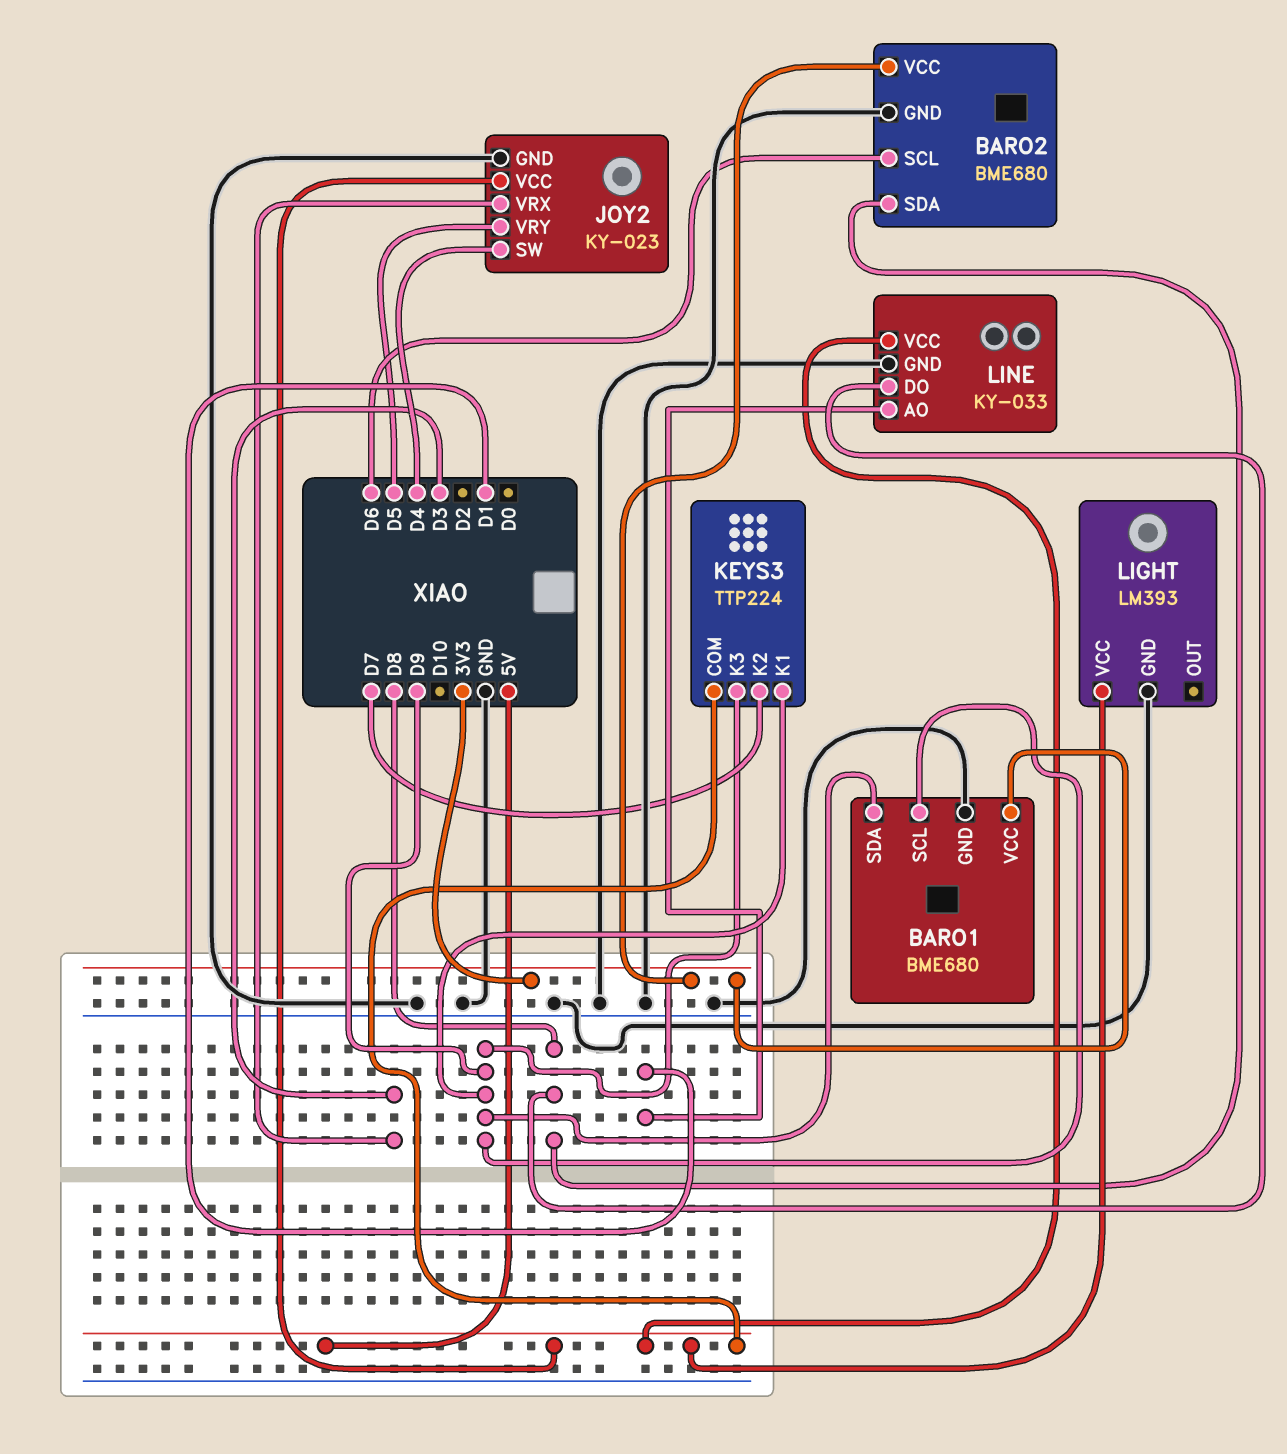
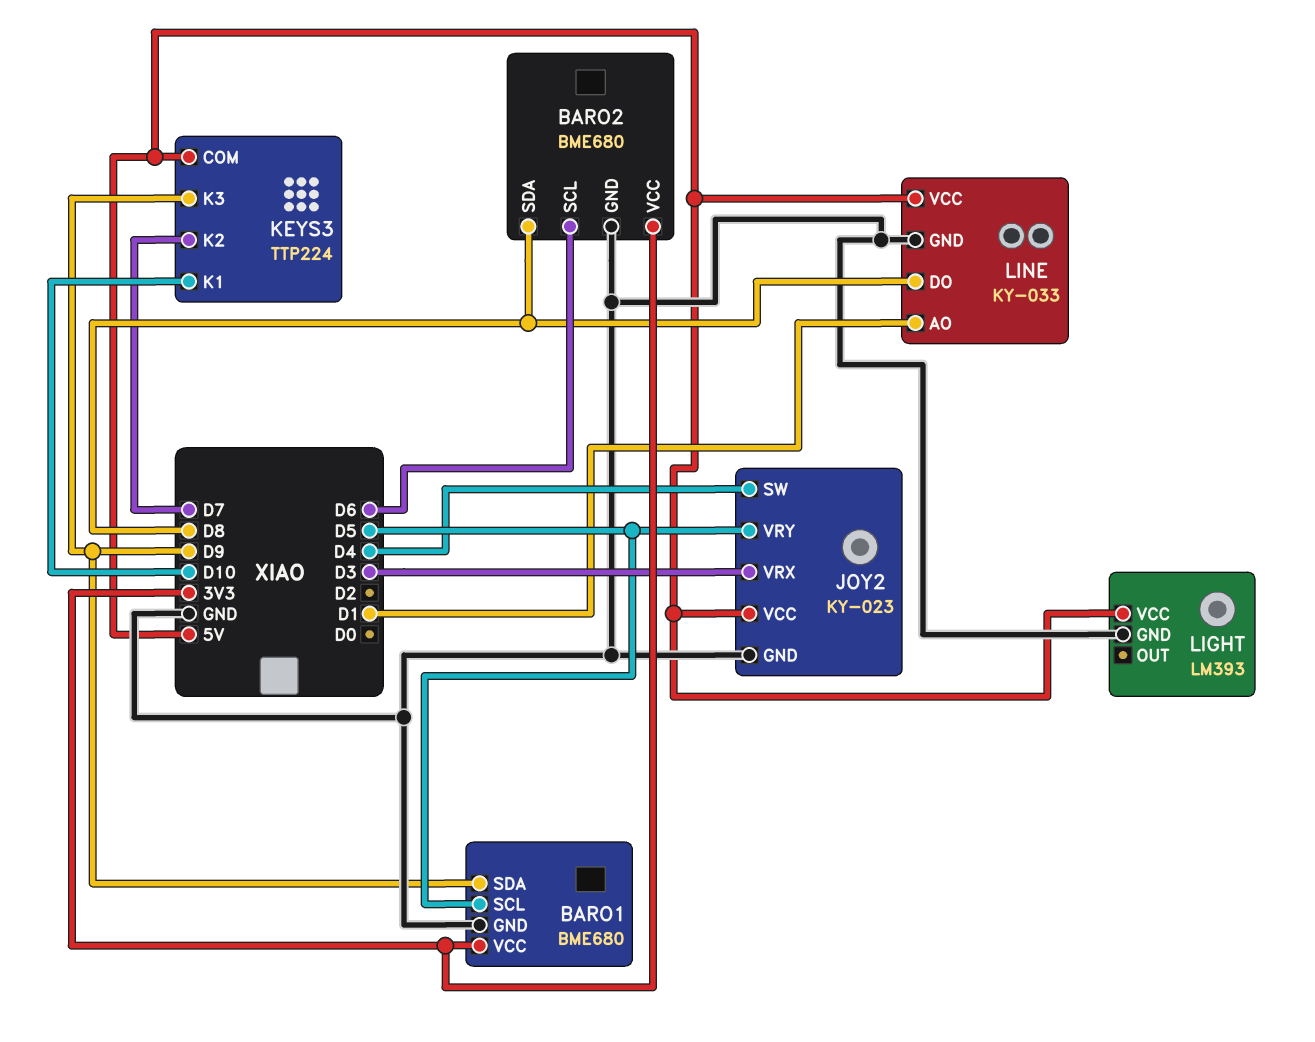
BARO1 pin SCL: D9 -> D5
KEYS3 pin K1: D9 -> D10

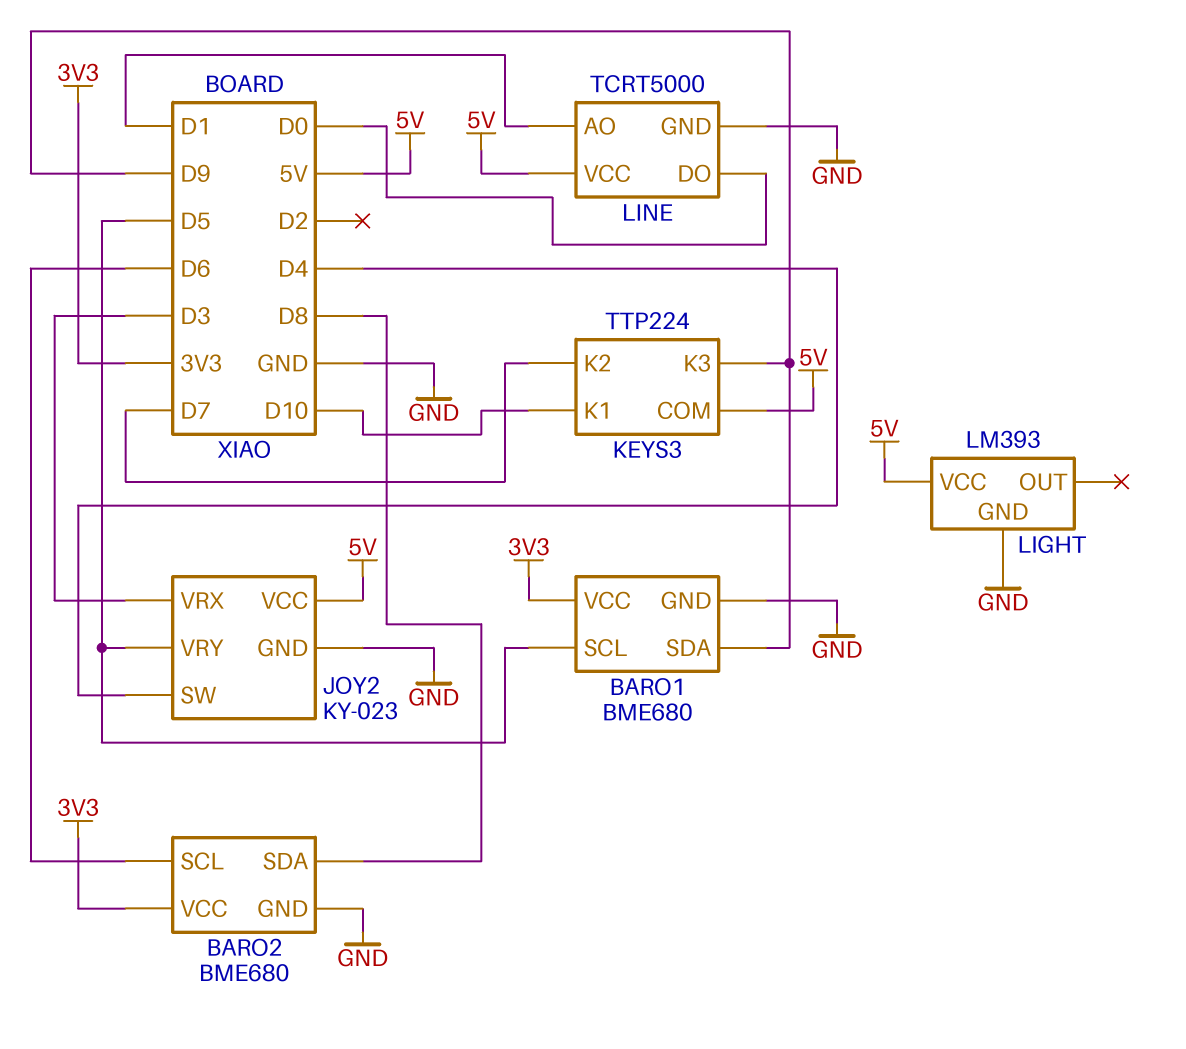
LINE: KY-033 -> TCRT5000
LINE pin DO: D8 -> D0

